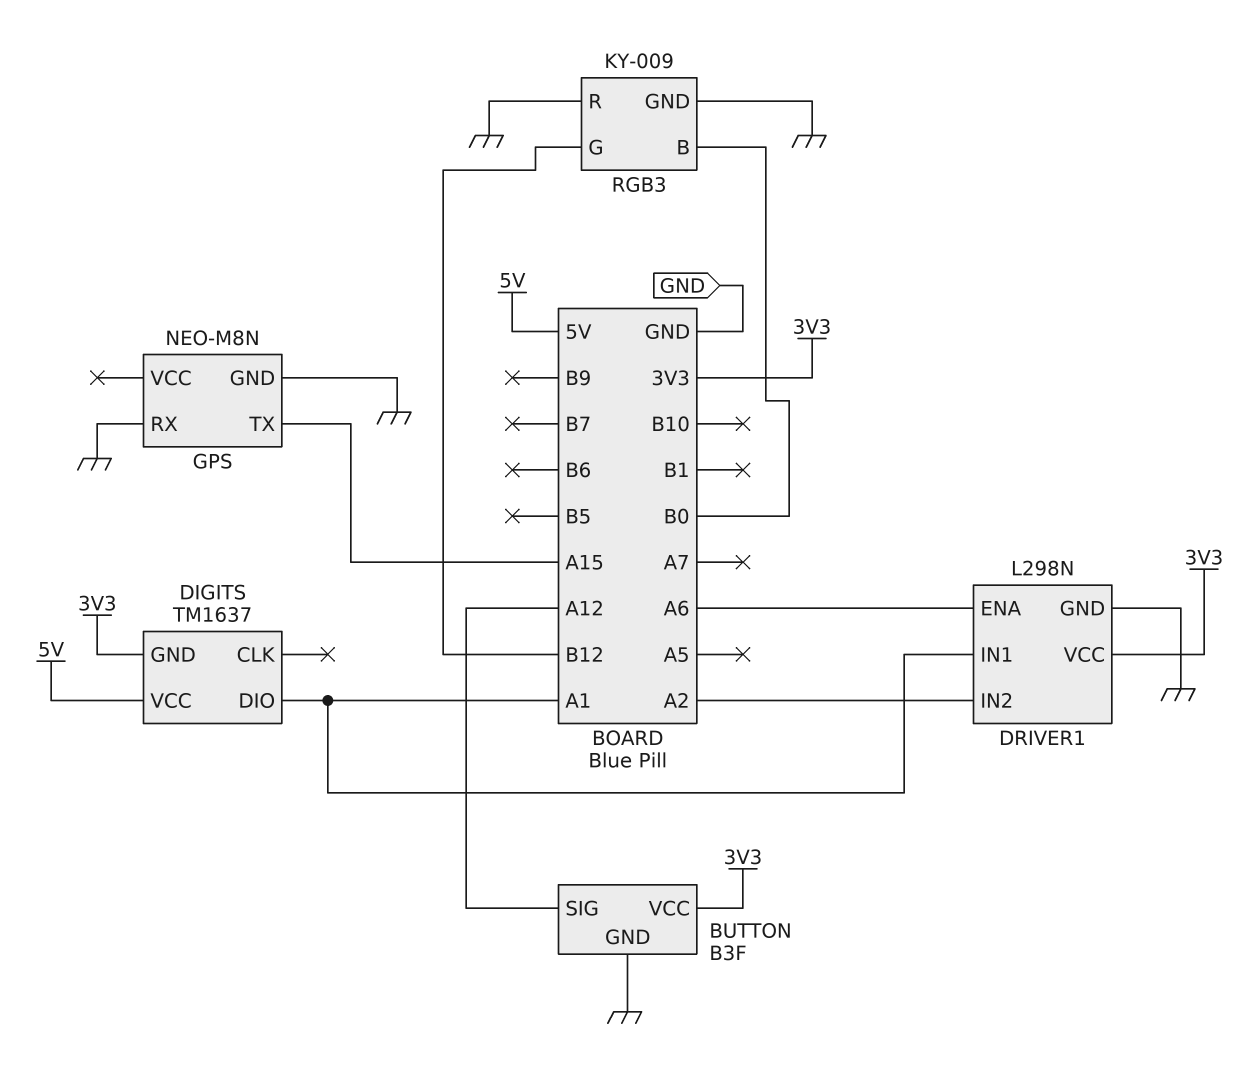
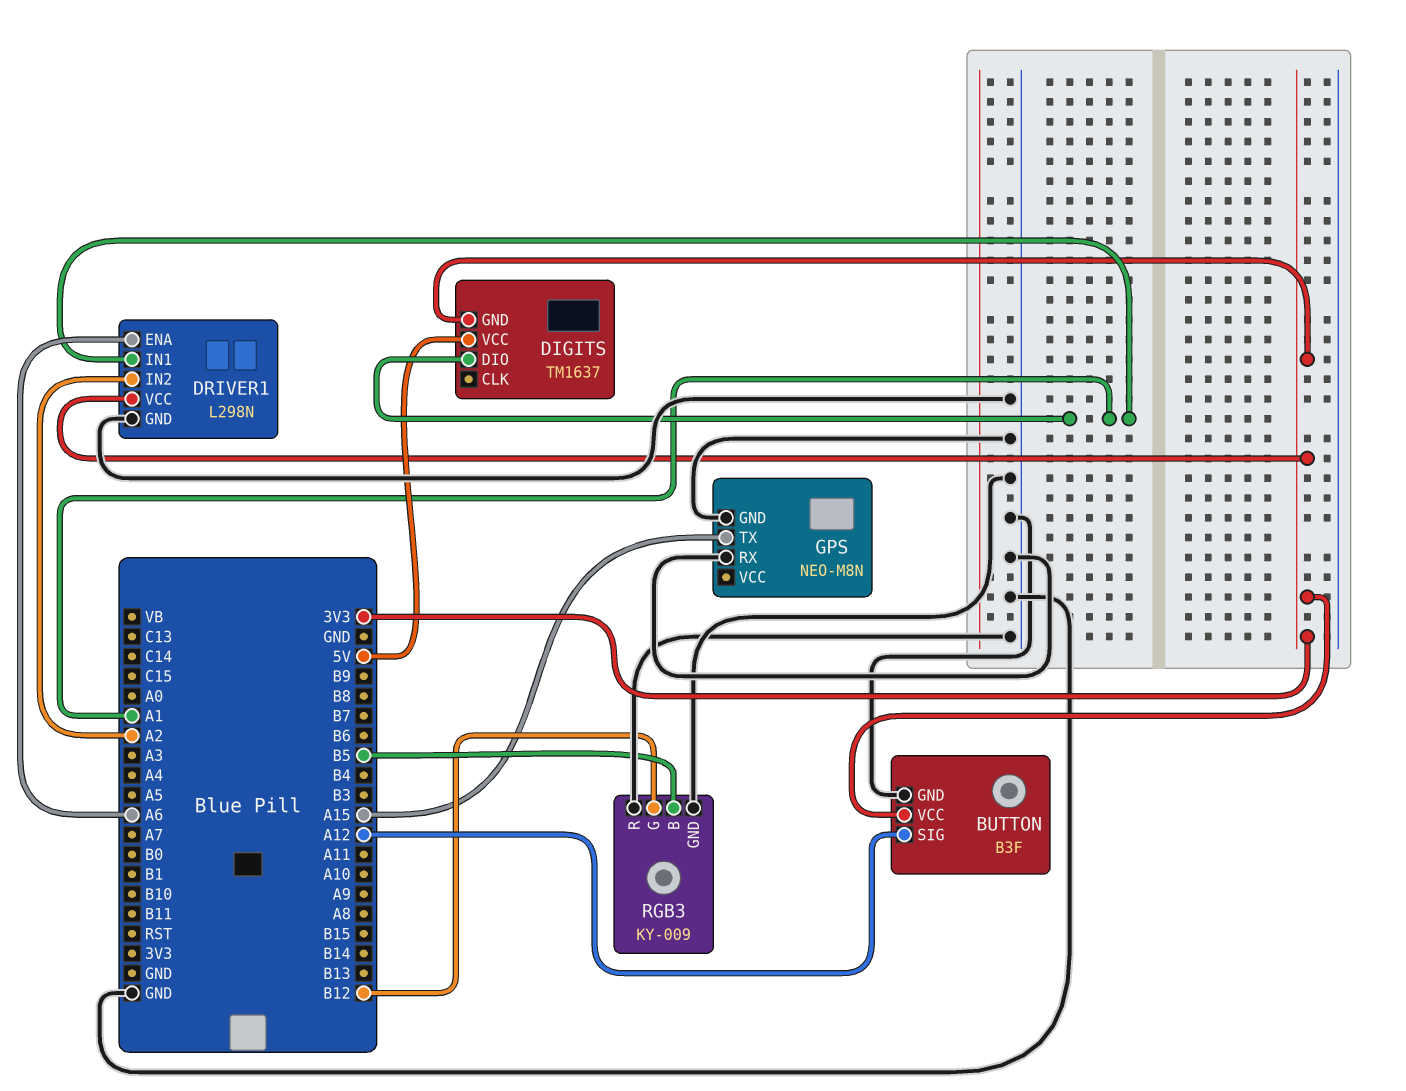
RGB3 pin B: B0 -> B5

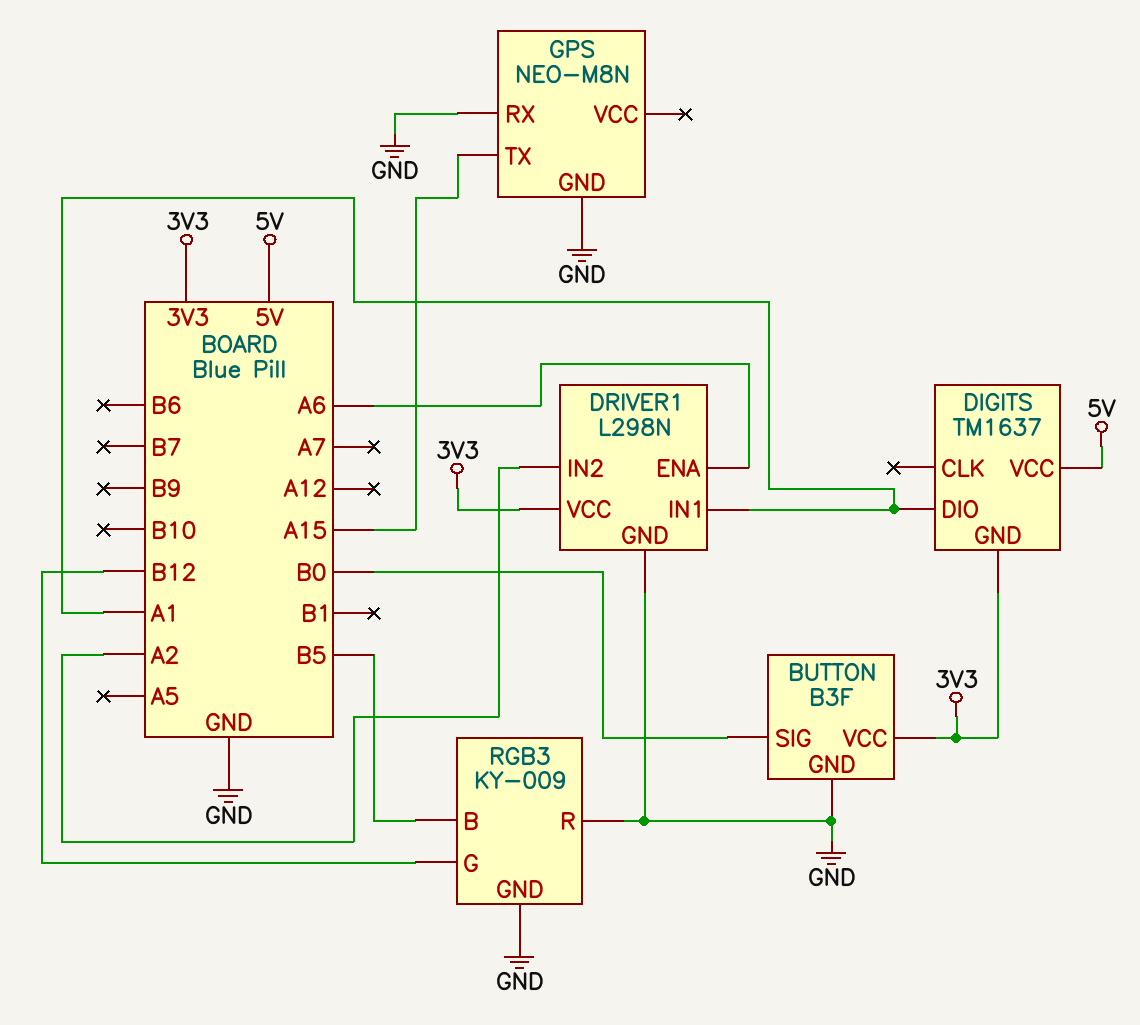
BUTTON pin SIG: A12 -> B0

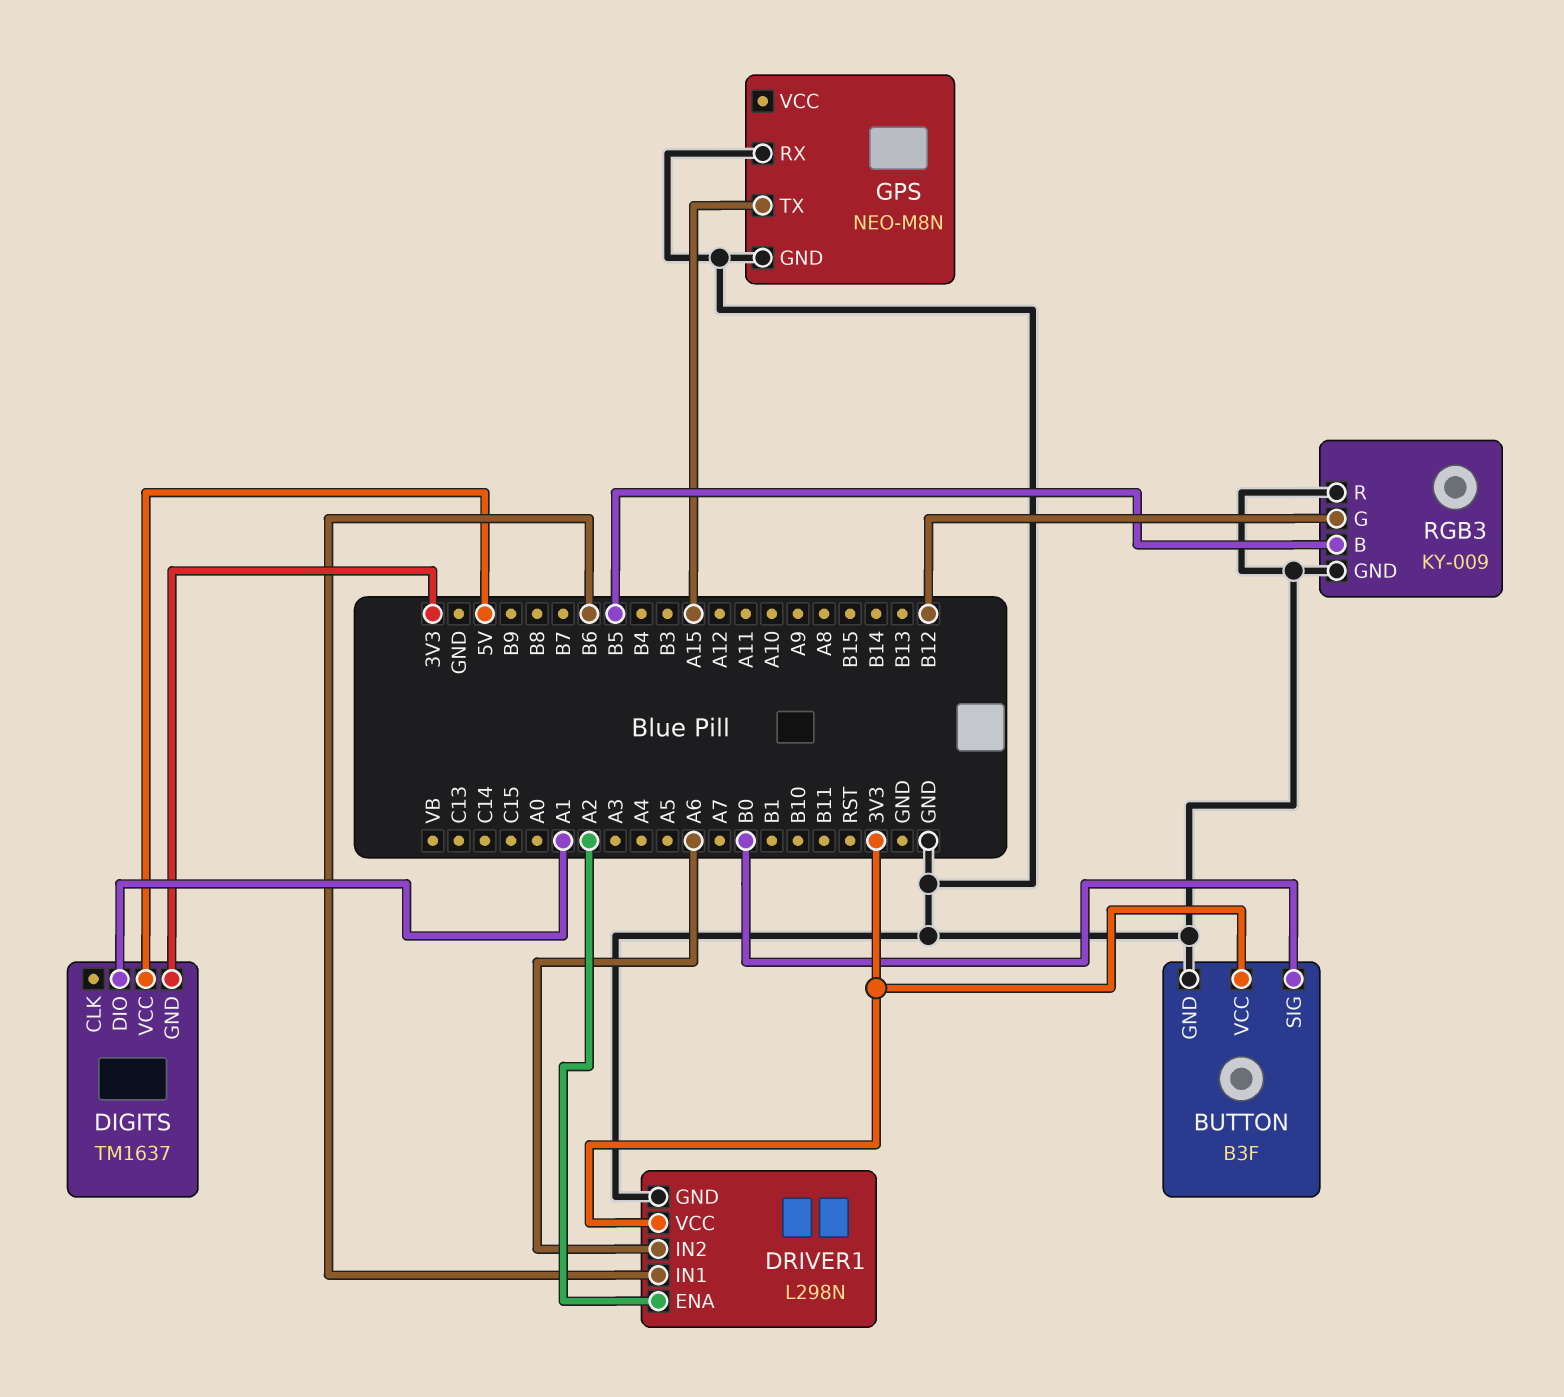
DRIVER1 pin ENA: A6 -> A2
DRIVER1 pin IN1: A1 -> B6
DRIVER1 pin IN2: A2 -> A6

